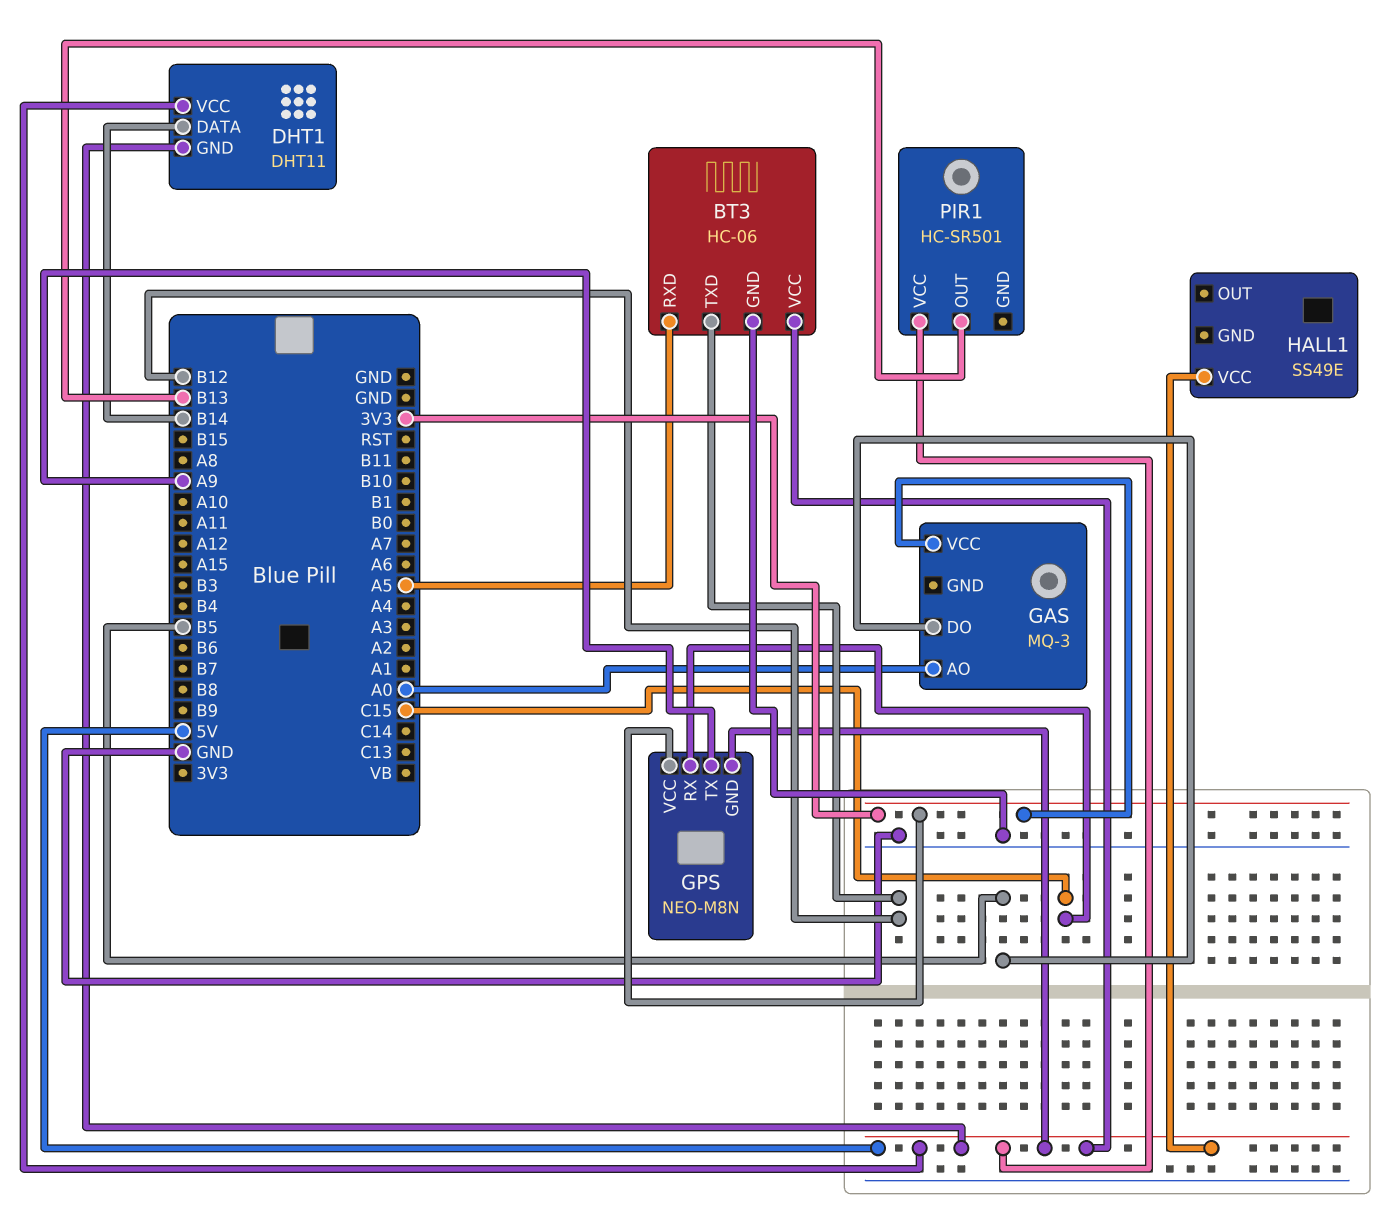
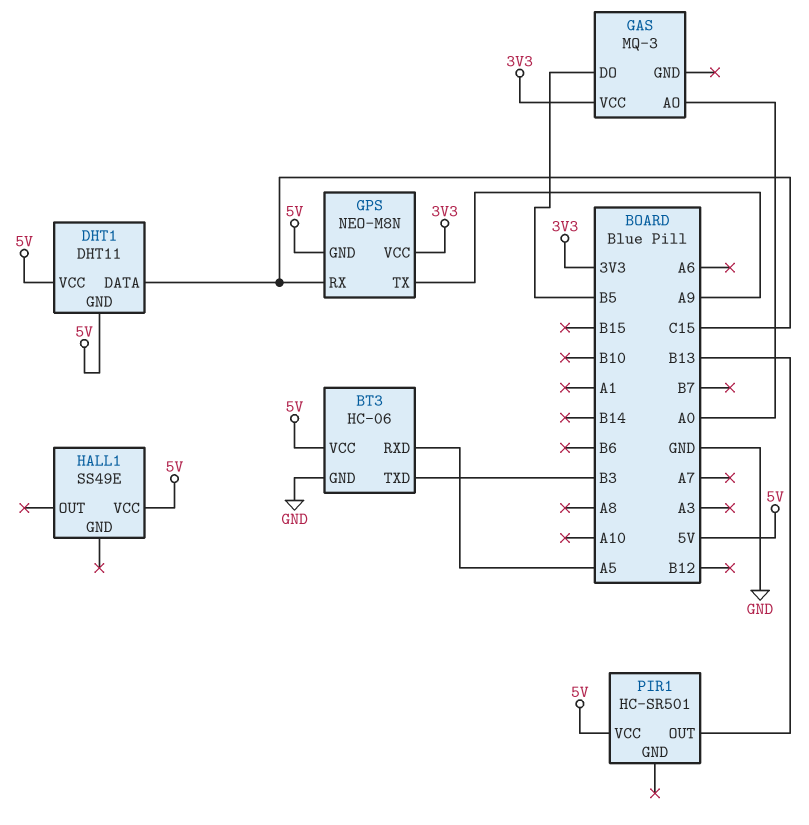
BT3 pin TXD: B12 -> B3
DHT1 pin DATA: B14 -> C15

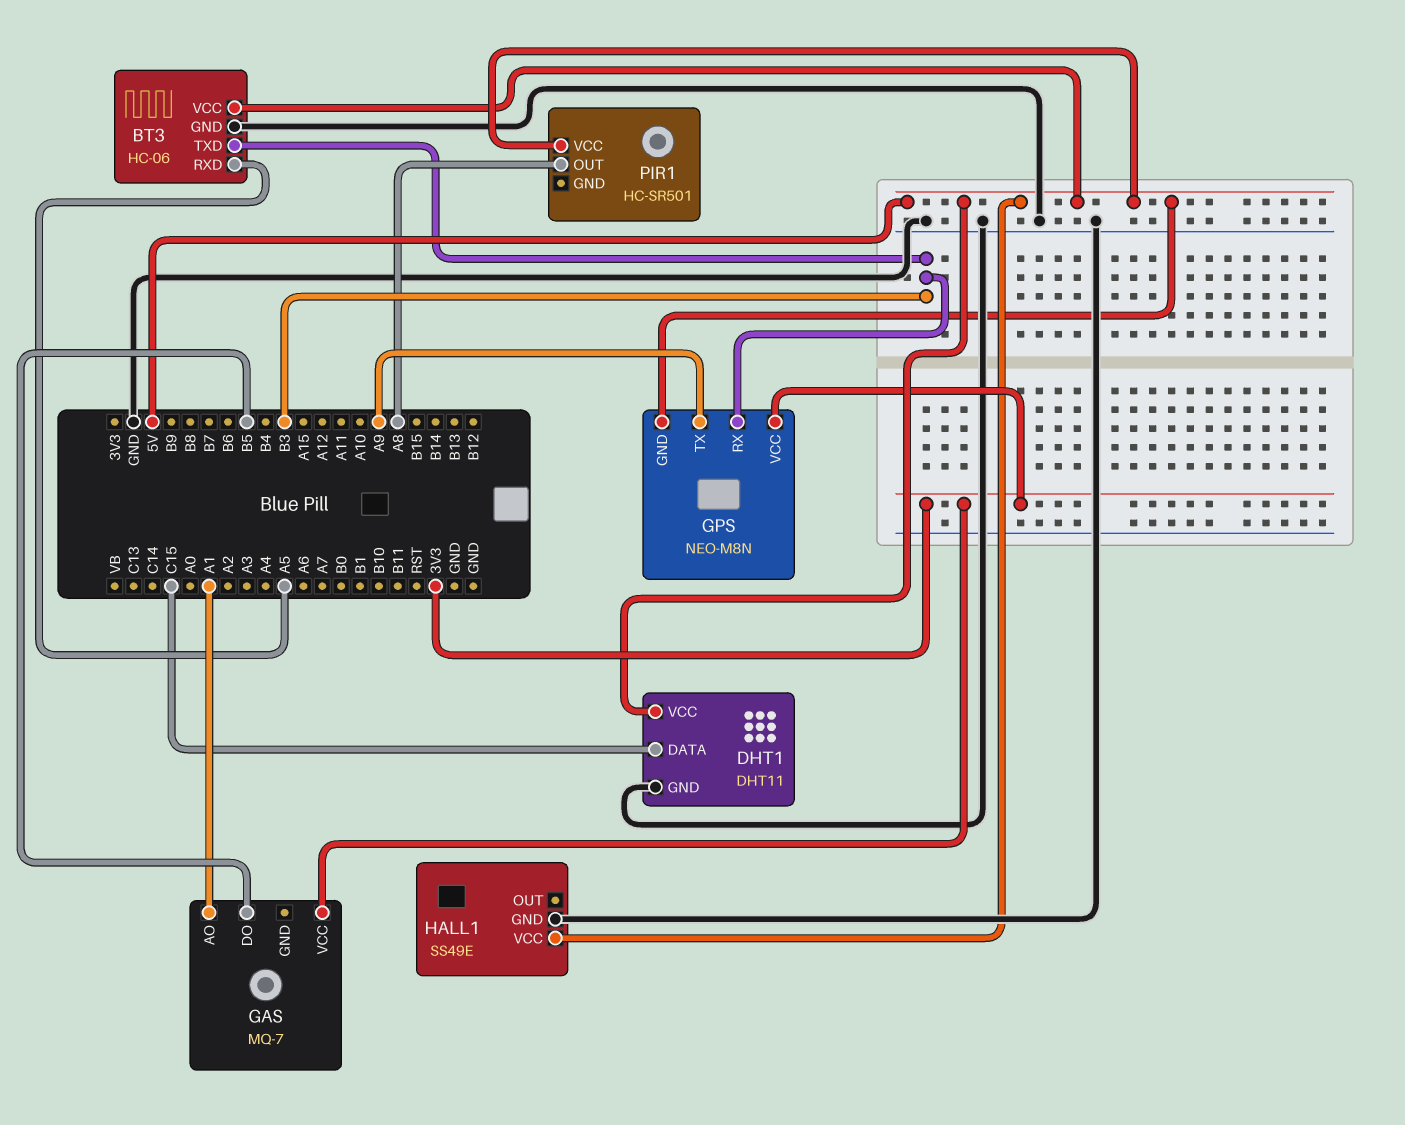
DHT1 pin GND: 5V -> GND
GAS: MQ-3 -> MQ-7
GAS pin AO: A0 -> A1
GPS pin RX: C15 -> B3
HALL1 pin GND: none -> GND
PIR1 pin OUT: B13 -> A8

